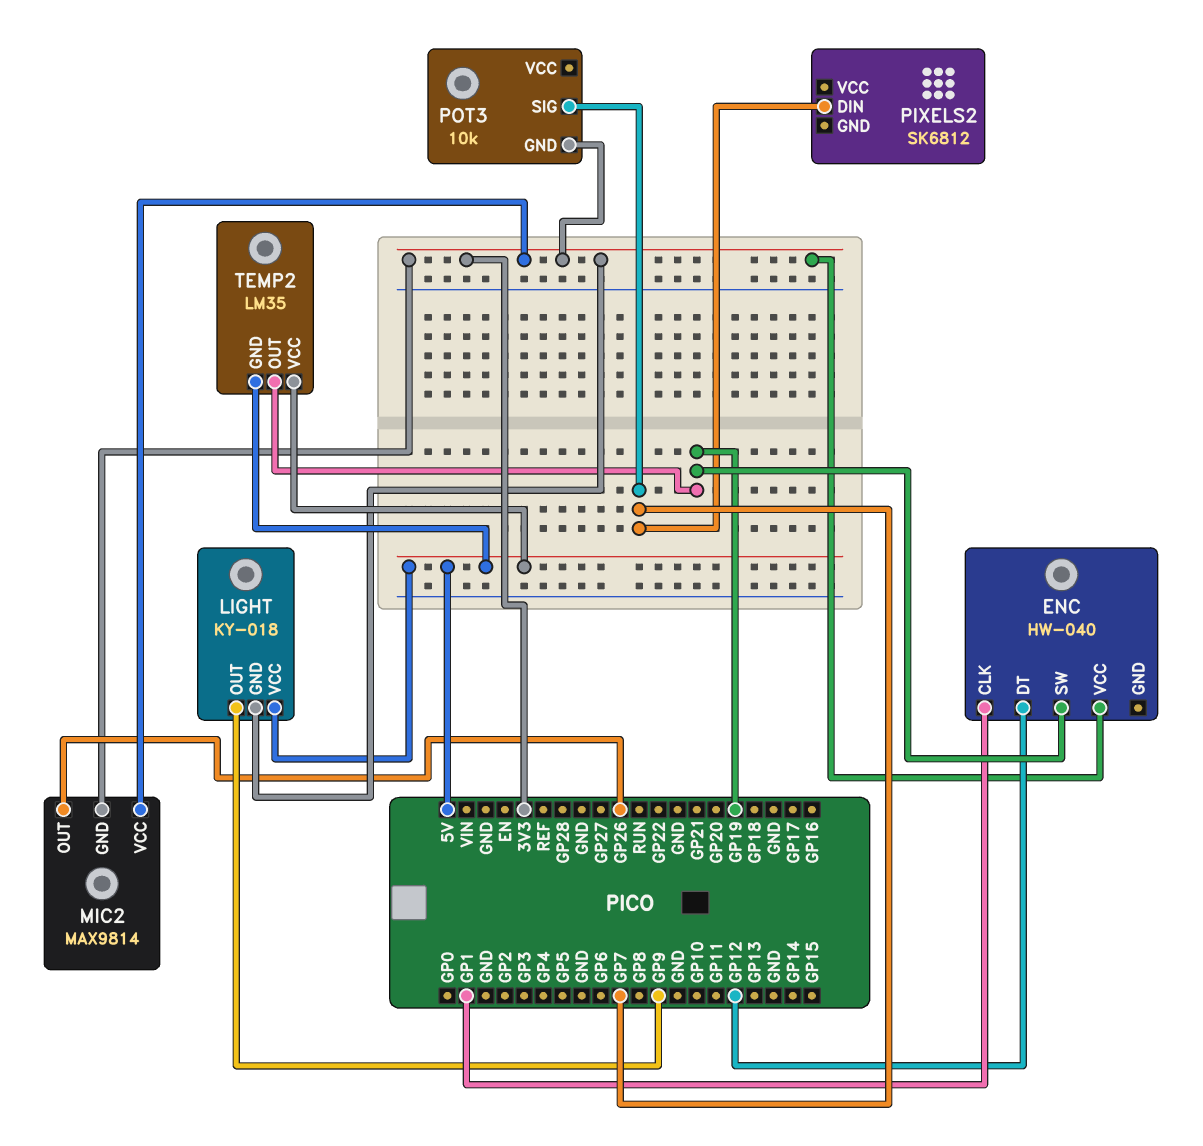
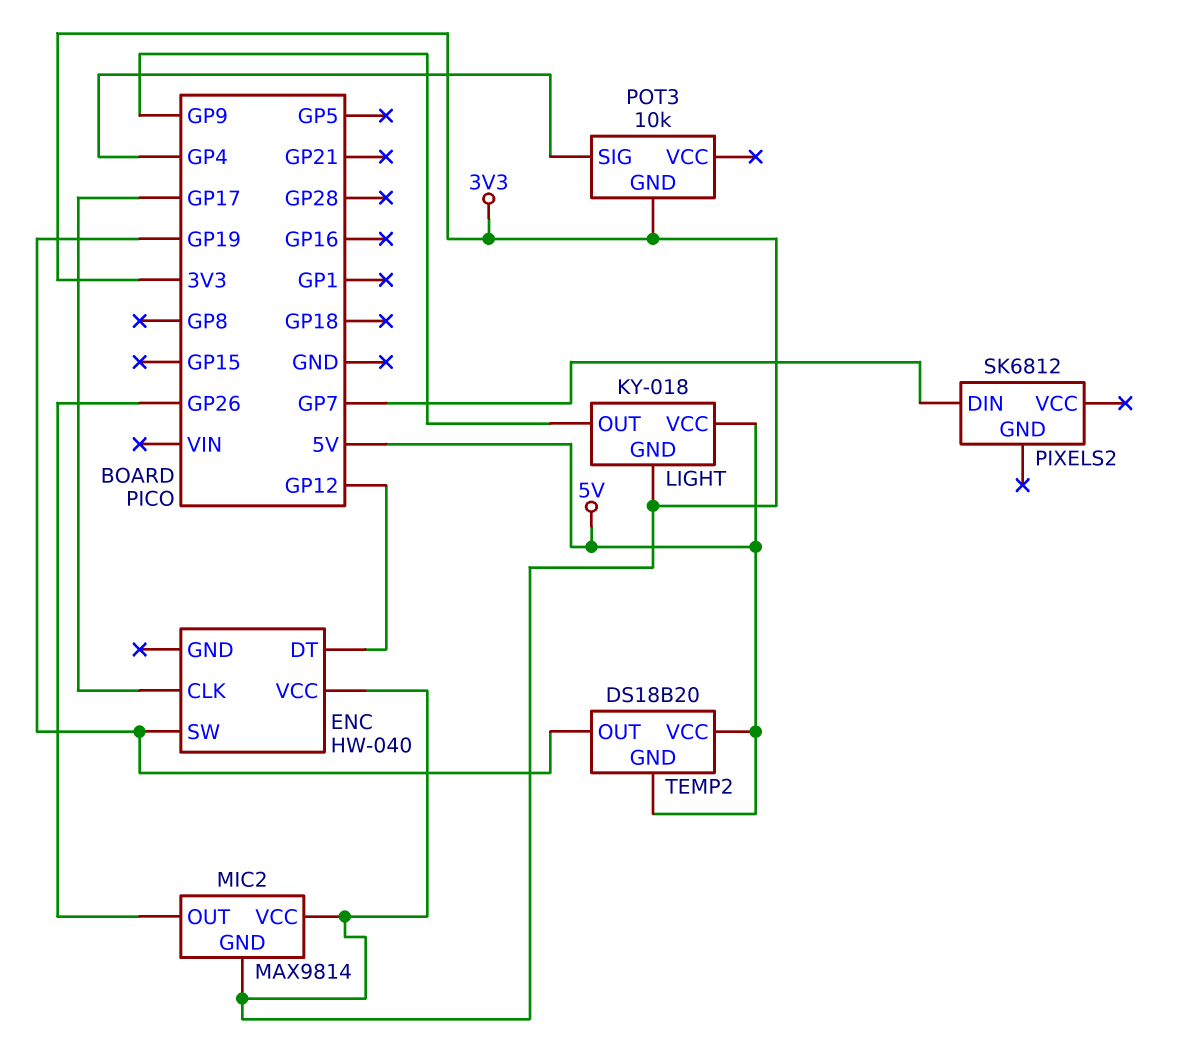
ENC pin CLK: GP1 -> GP17
POT3 pin SIG: GP7 -> GP4
TEMP2: LM35 -> DS18B20

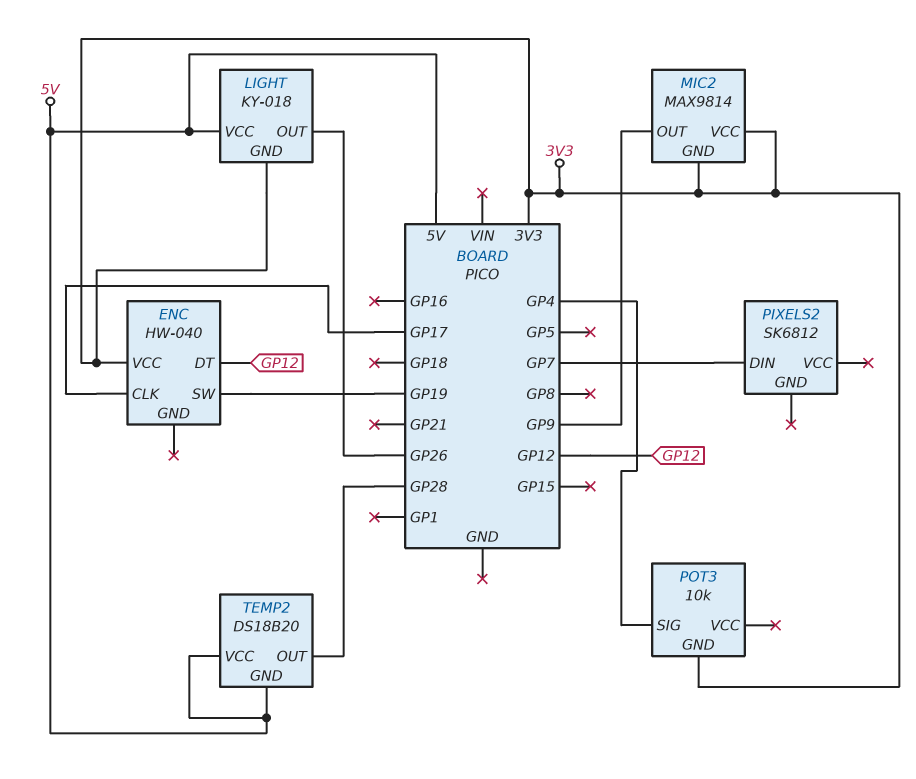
LIGHT pin OUT: GP9 -> GP26
MIC2 pin OUT: GP26 -> GP9
TEMP2 pin OUT: GP19 -> GP28

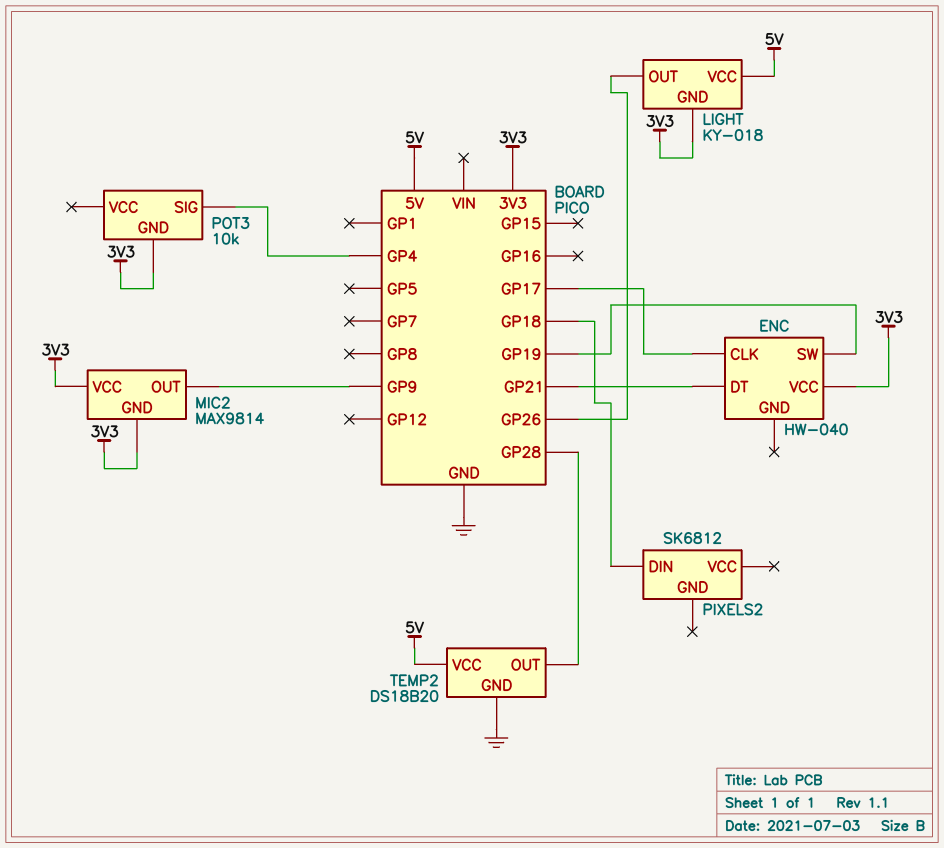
ENC pin DT: GP12 -> GP21
PIXELS2 pin DIN: GP7 -> GP18
TEMP2 pin GND: 5V -> GND

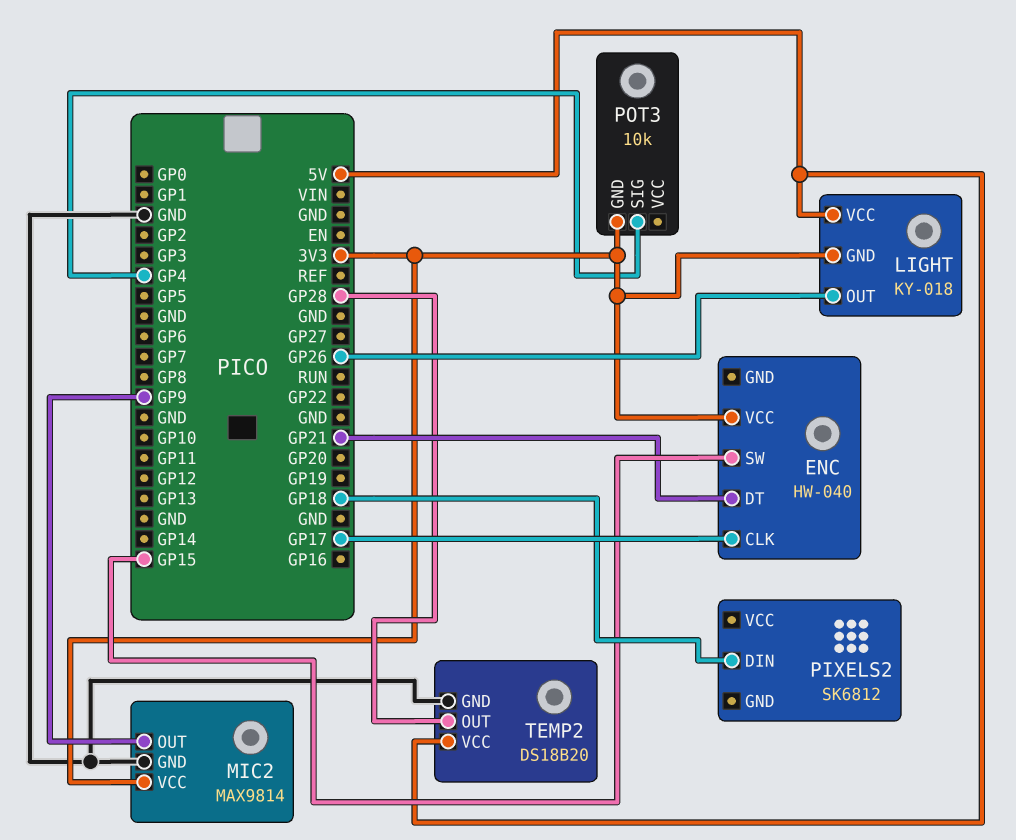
ENC pin SW: GP19 -> GP15
MIC2 pin GND: 3V3 -> GND

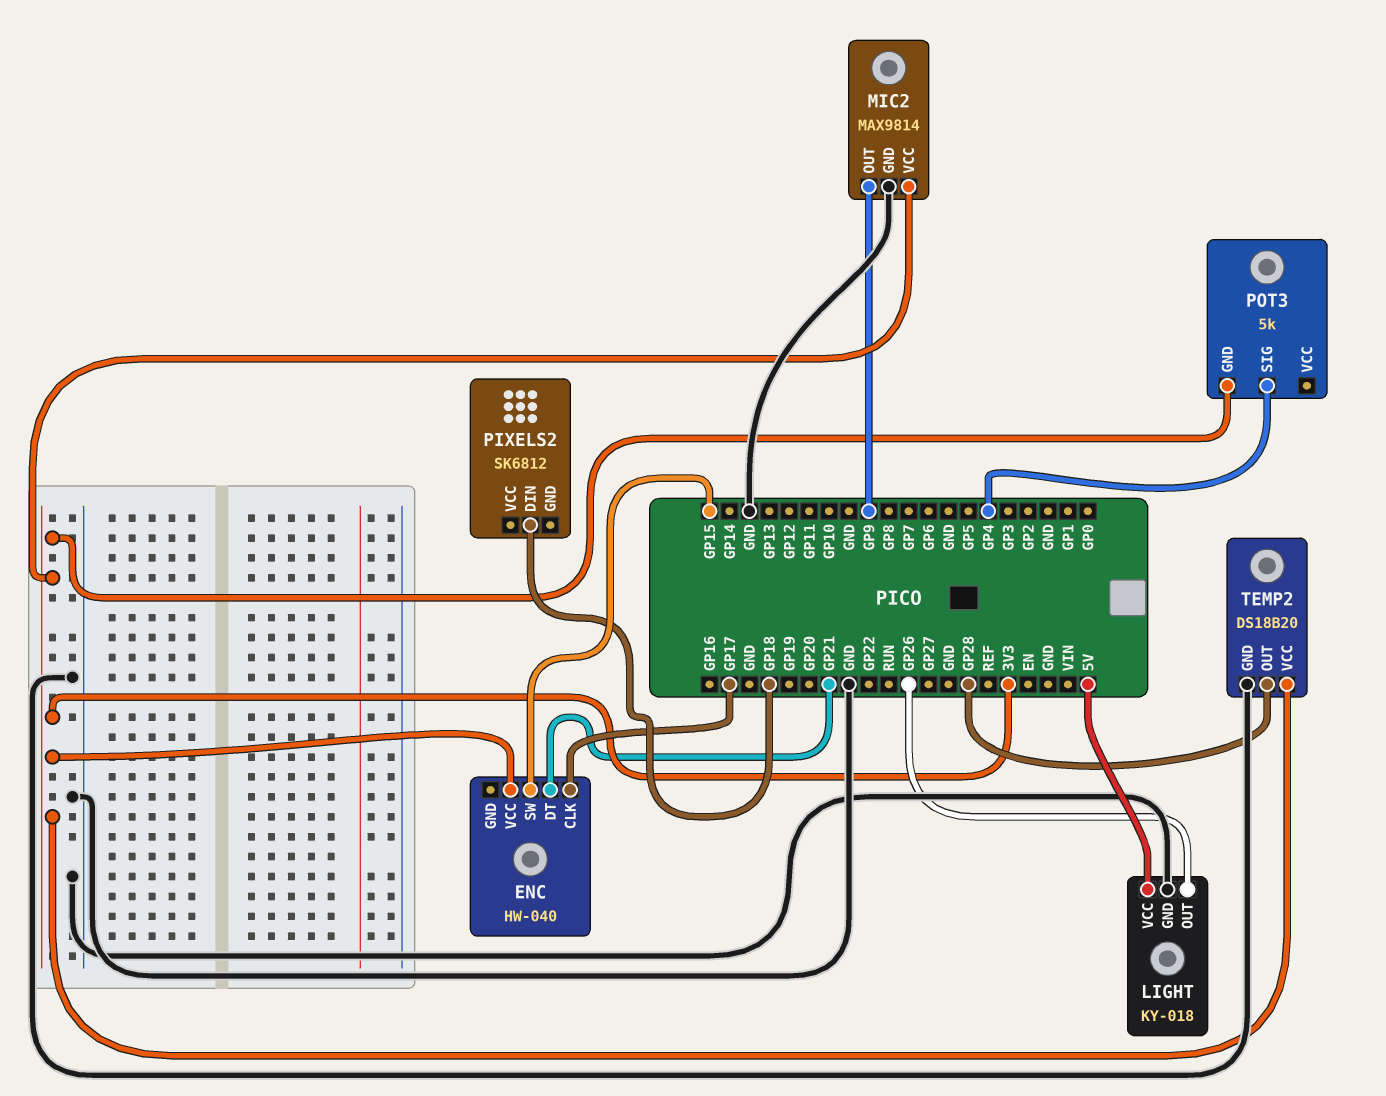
LIGHT pin GND: 3V3 -> GND
POT3: 10k -> 5k
TEMP2 pin VCC: 5V -> 3V3

